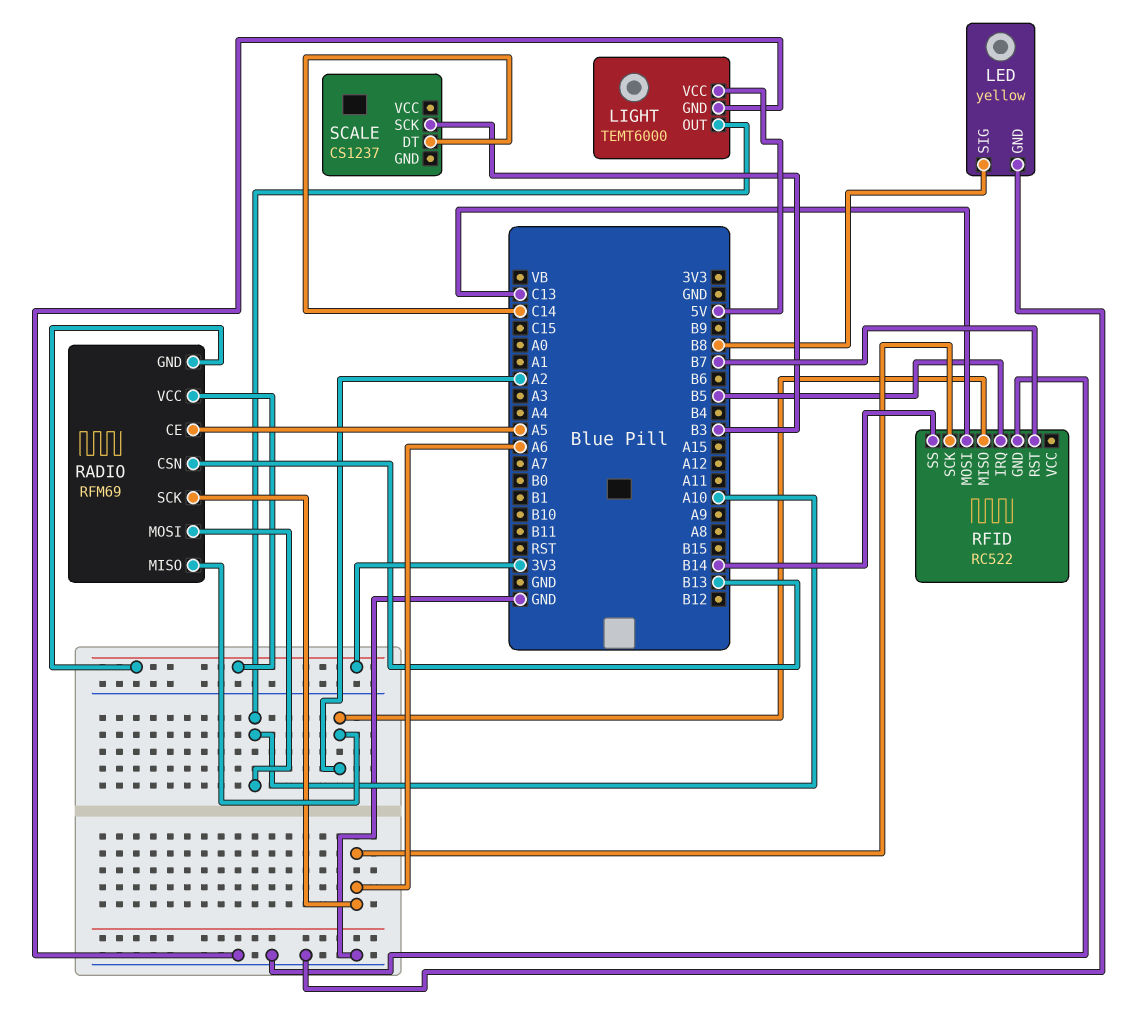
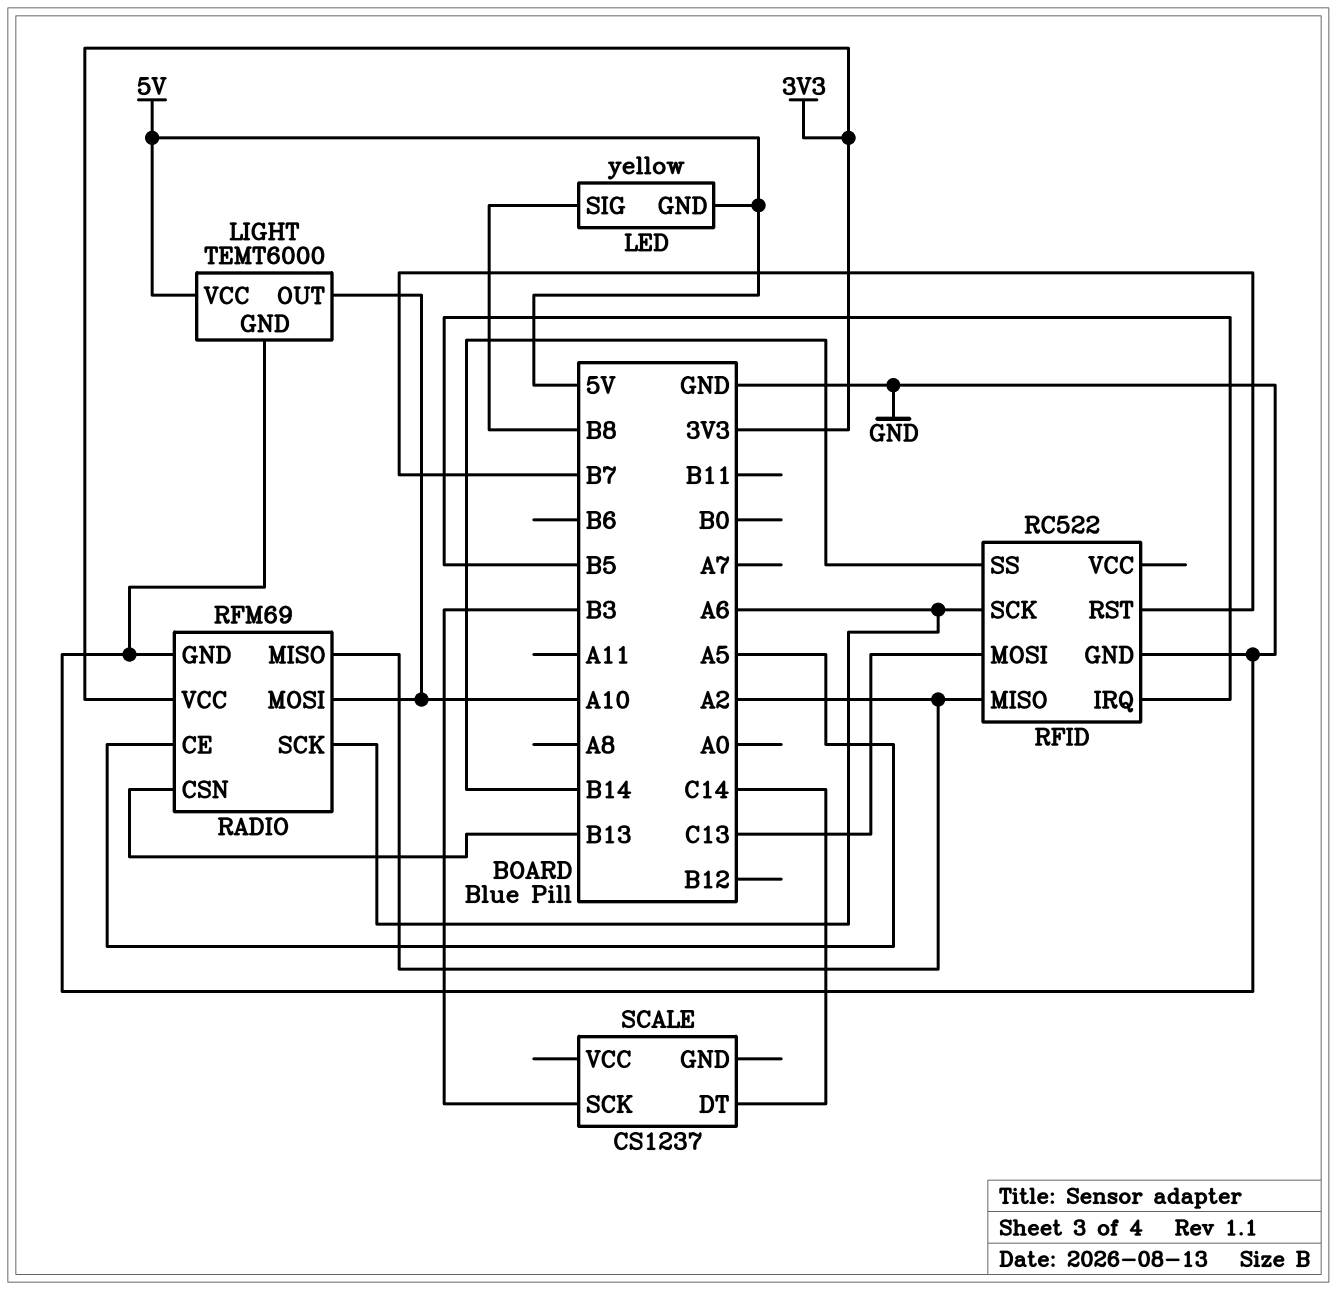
LED pin GND: GND -> 5V
RADIO pin GND: 3V3 -> GND

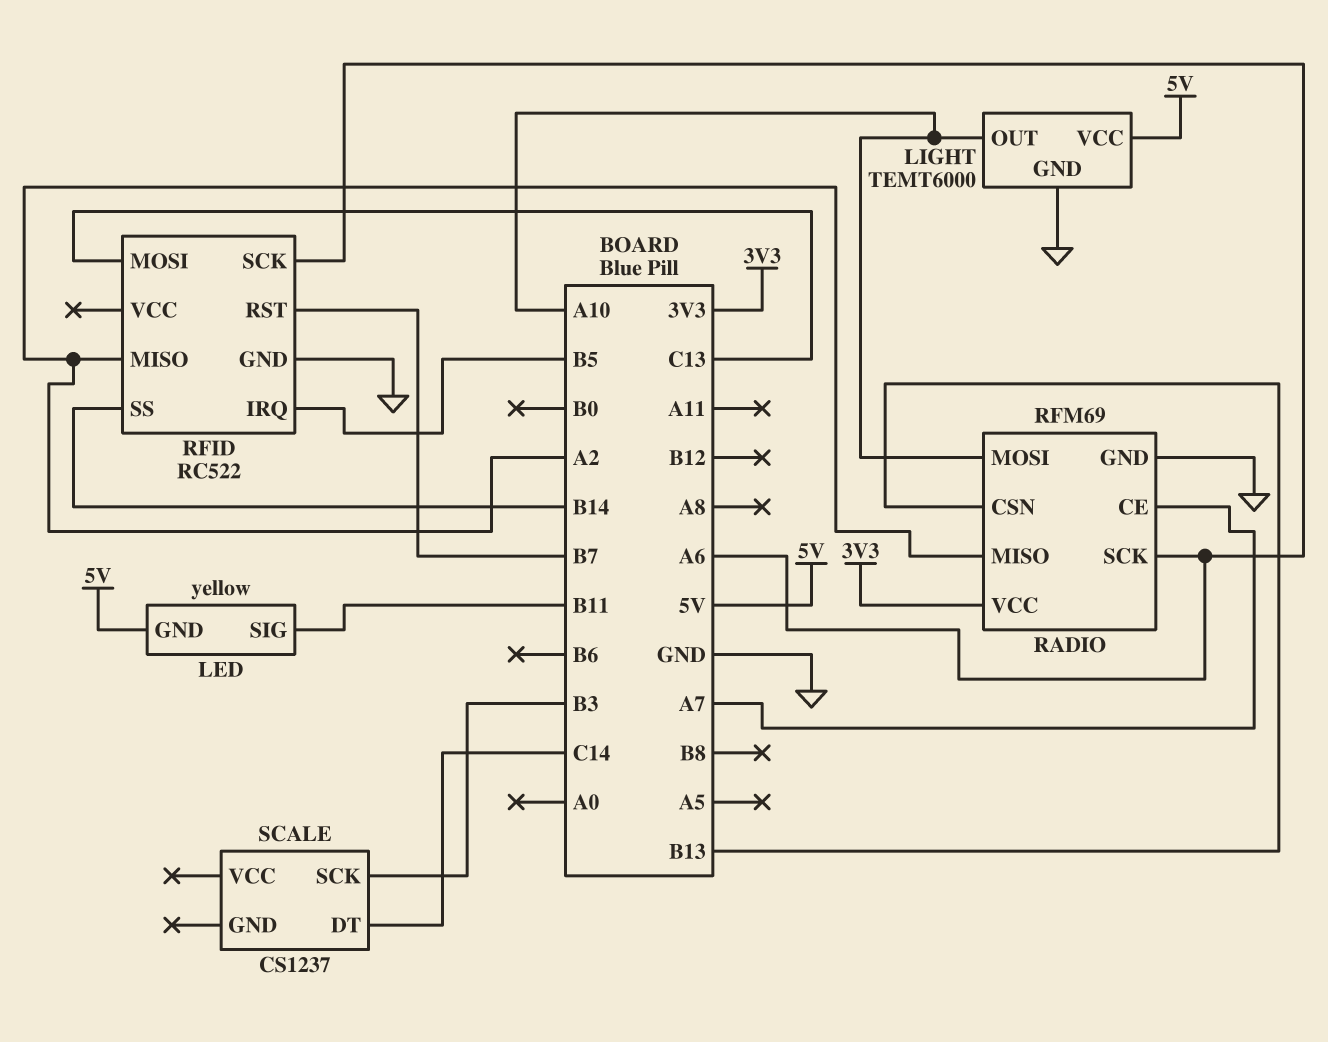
LED pin SIG: B8 -> B11
RADIO pin CE: A5 -> A7

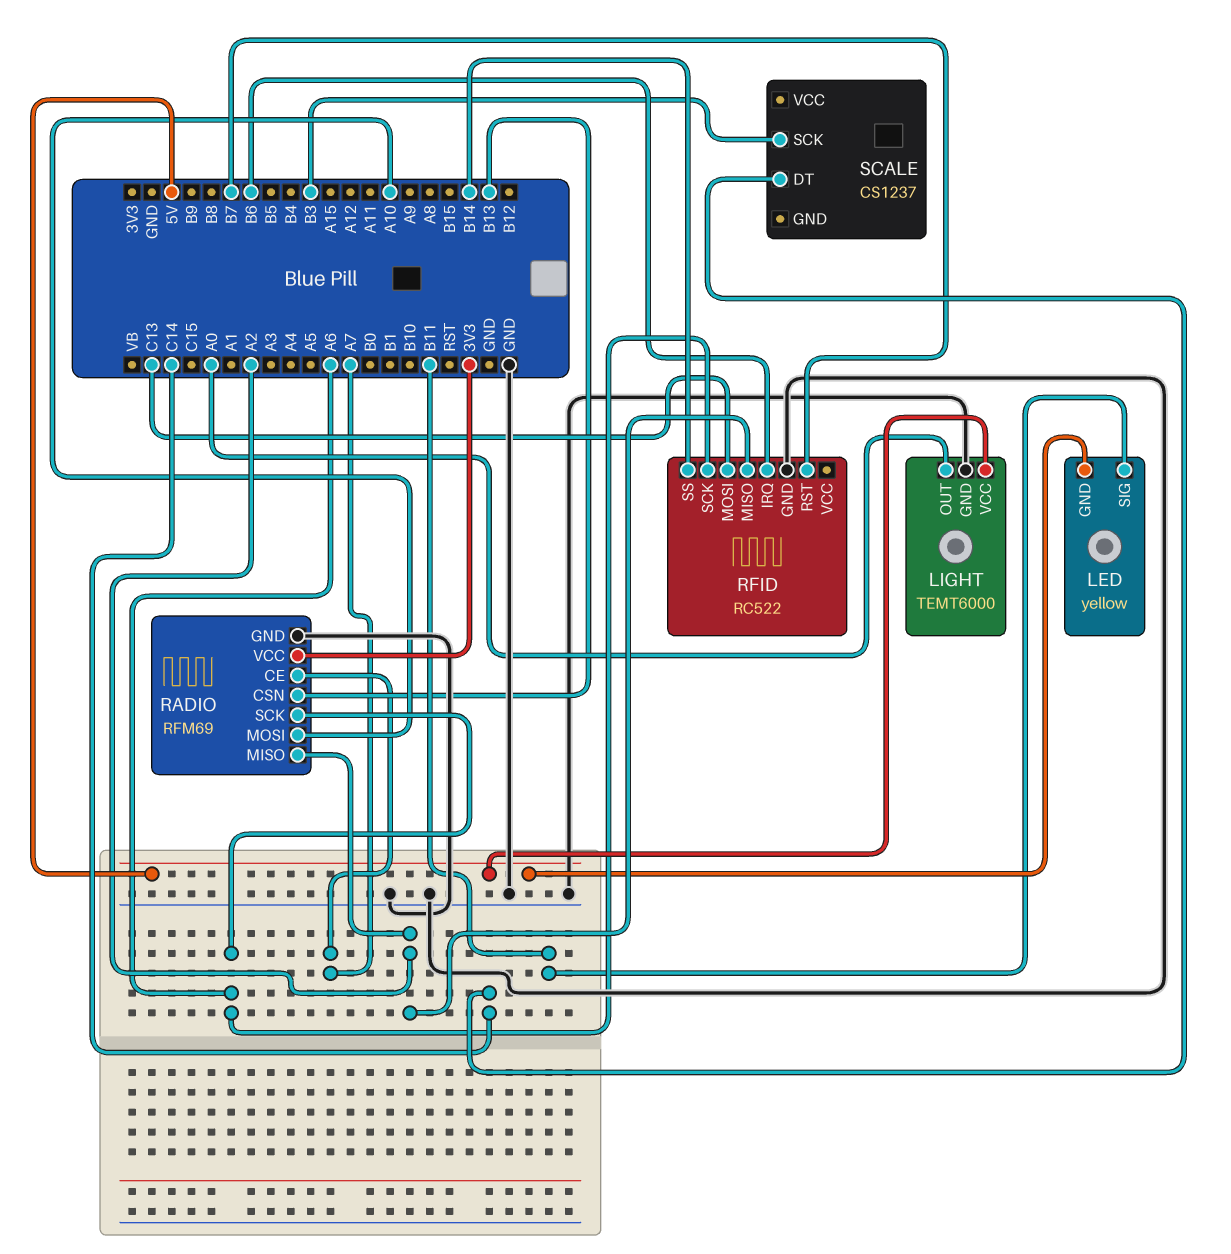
LIGHT pin OUT: A10 -> A0
RFID pin IRQ: B5 -> B6

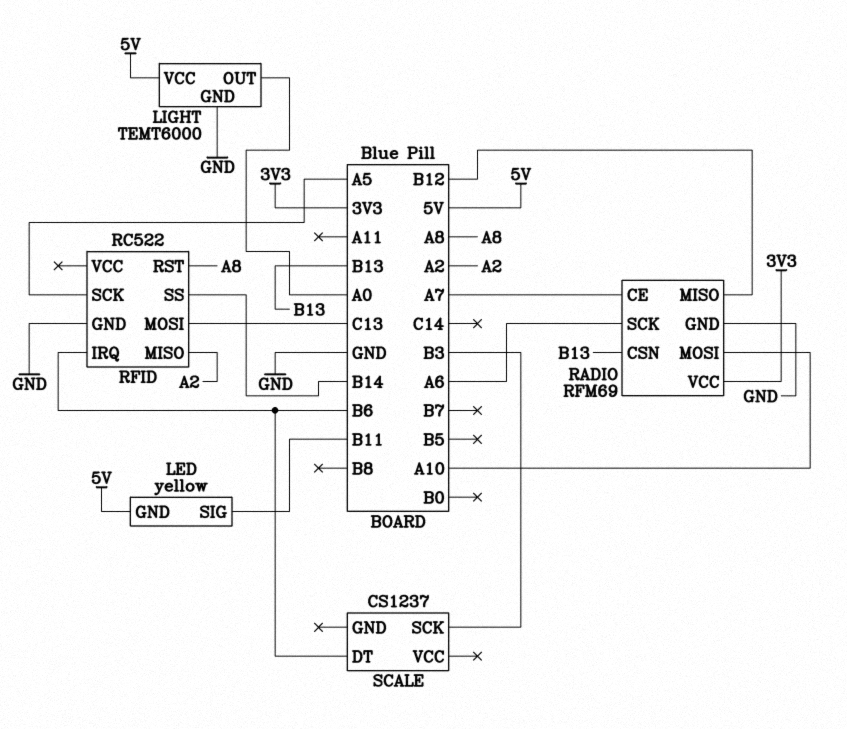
RADIO pin MISO: A2 -> B12
RFID pin RST: B7 -> A8
RFID pin SCK: A6 -> A5
SCALE pin DT: C14 -> B6

